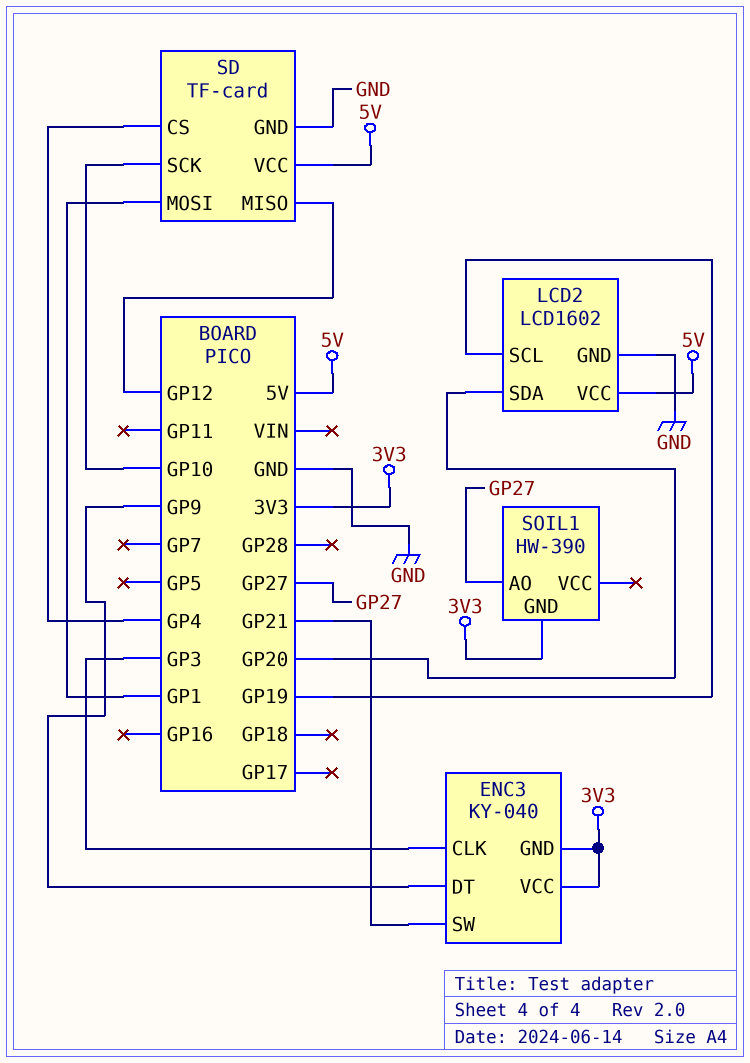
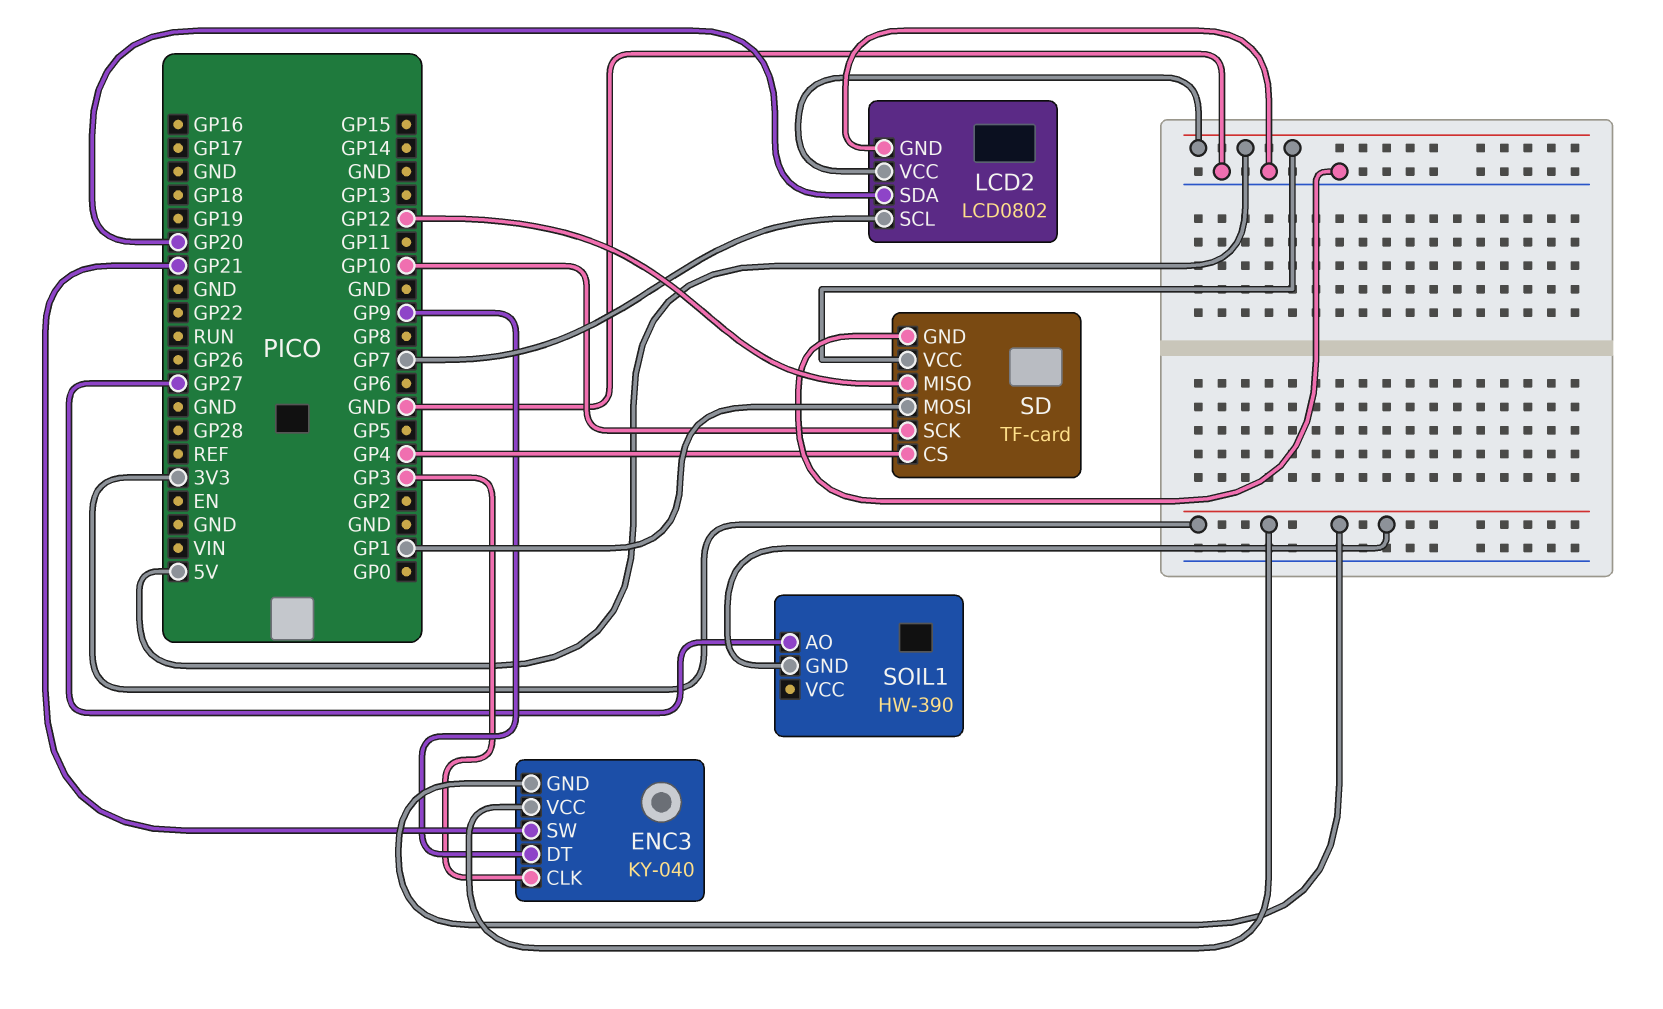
LCD2: LCD1602 -> LCD0802
LCD2 pin SCL: GP19 -> GP7

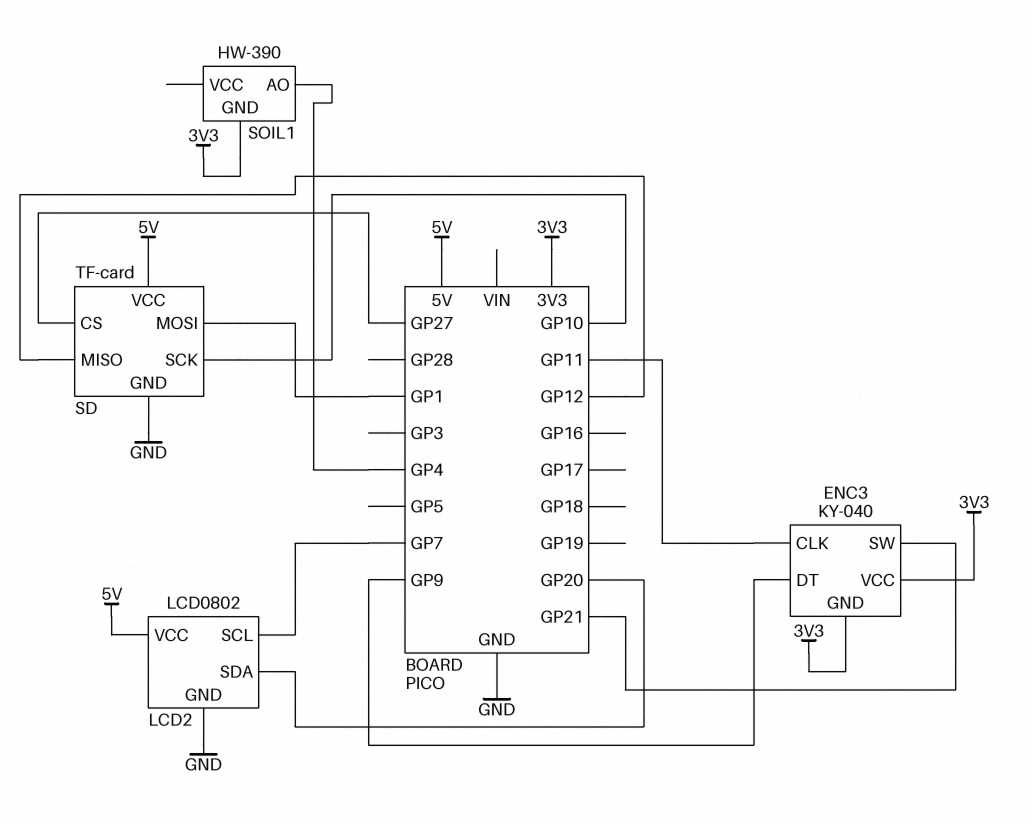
ENC3 pin CLK: GP3 -> GP11
SD pin CS: GP4 -> GP27
SOIL1 pin AO: GP27 -> GP4

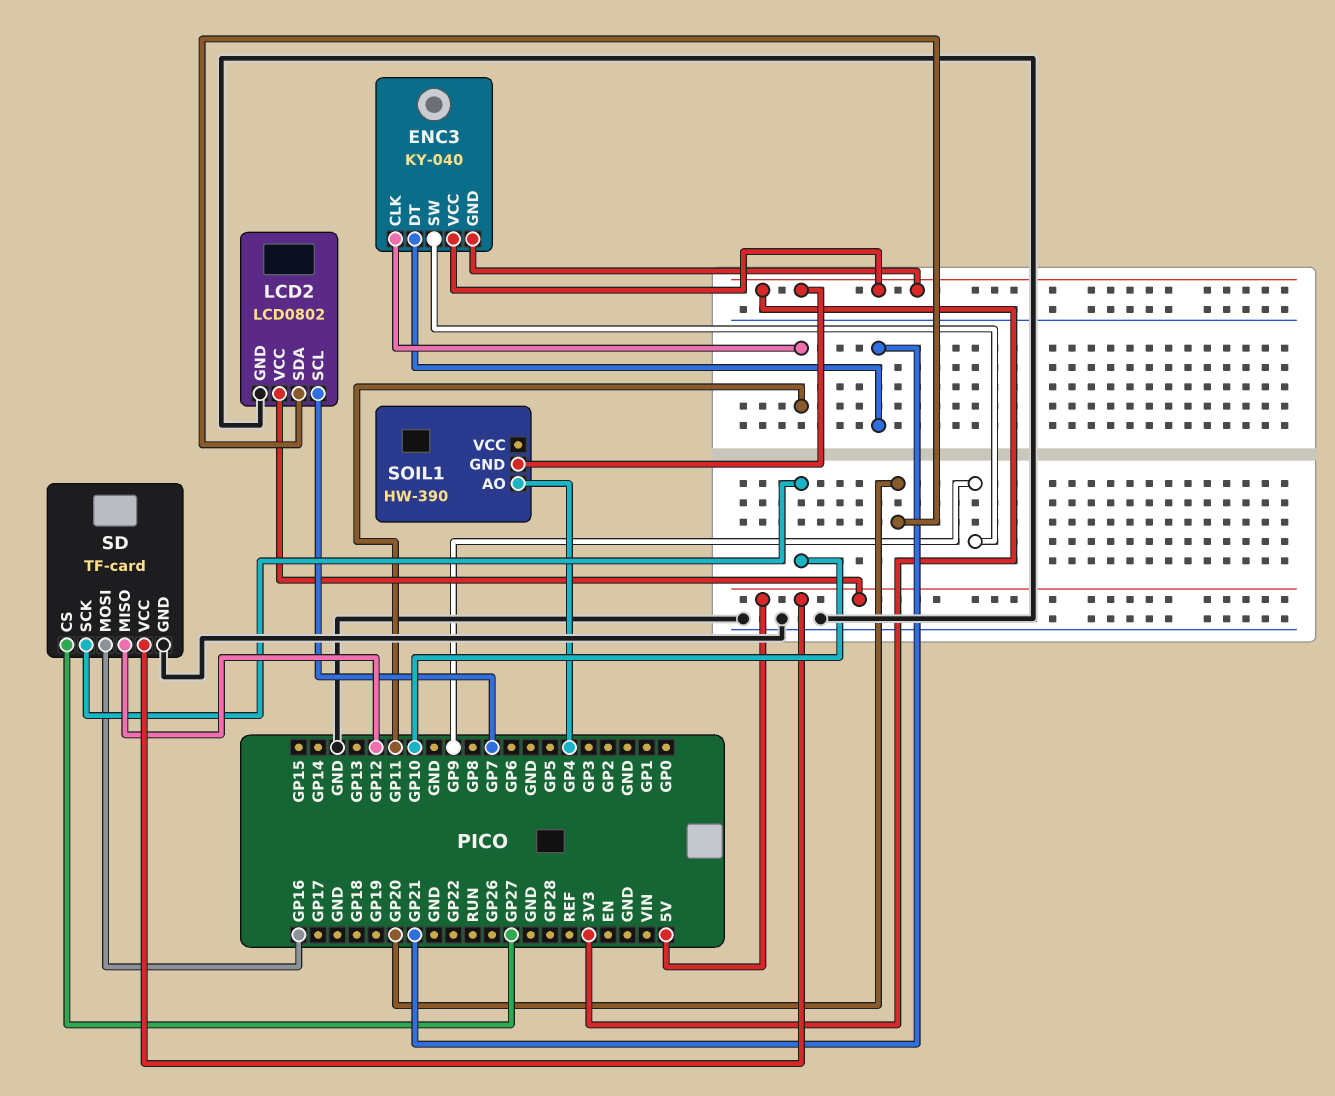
ENC3 pin DT: GP9 -> GP21
ENC3 pin SW: GP21 -> GP9
SD pin MOSI: GP1 -> GP16

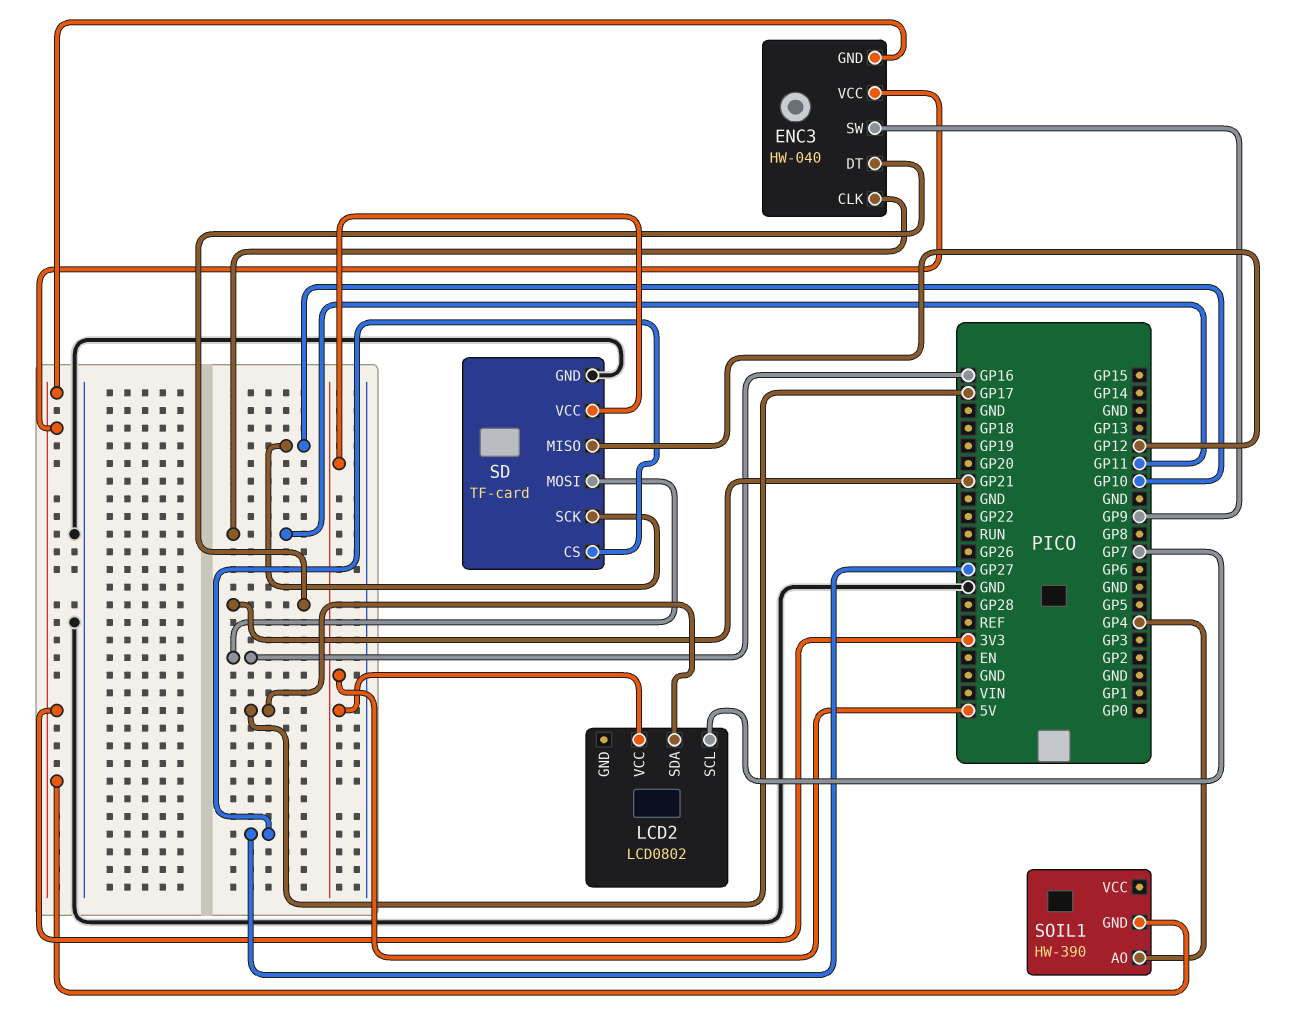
ENC3: KY-040 -> HW-040
LCD2 pin GND: GND -> none
LCD2 pin SDA: GP20 -> GP17

